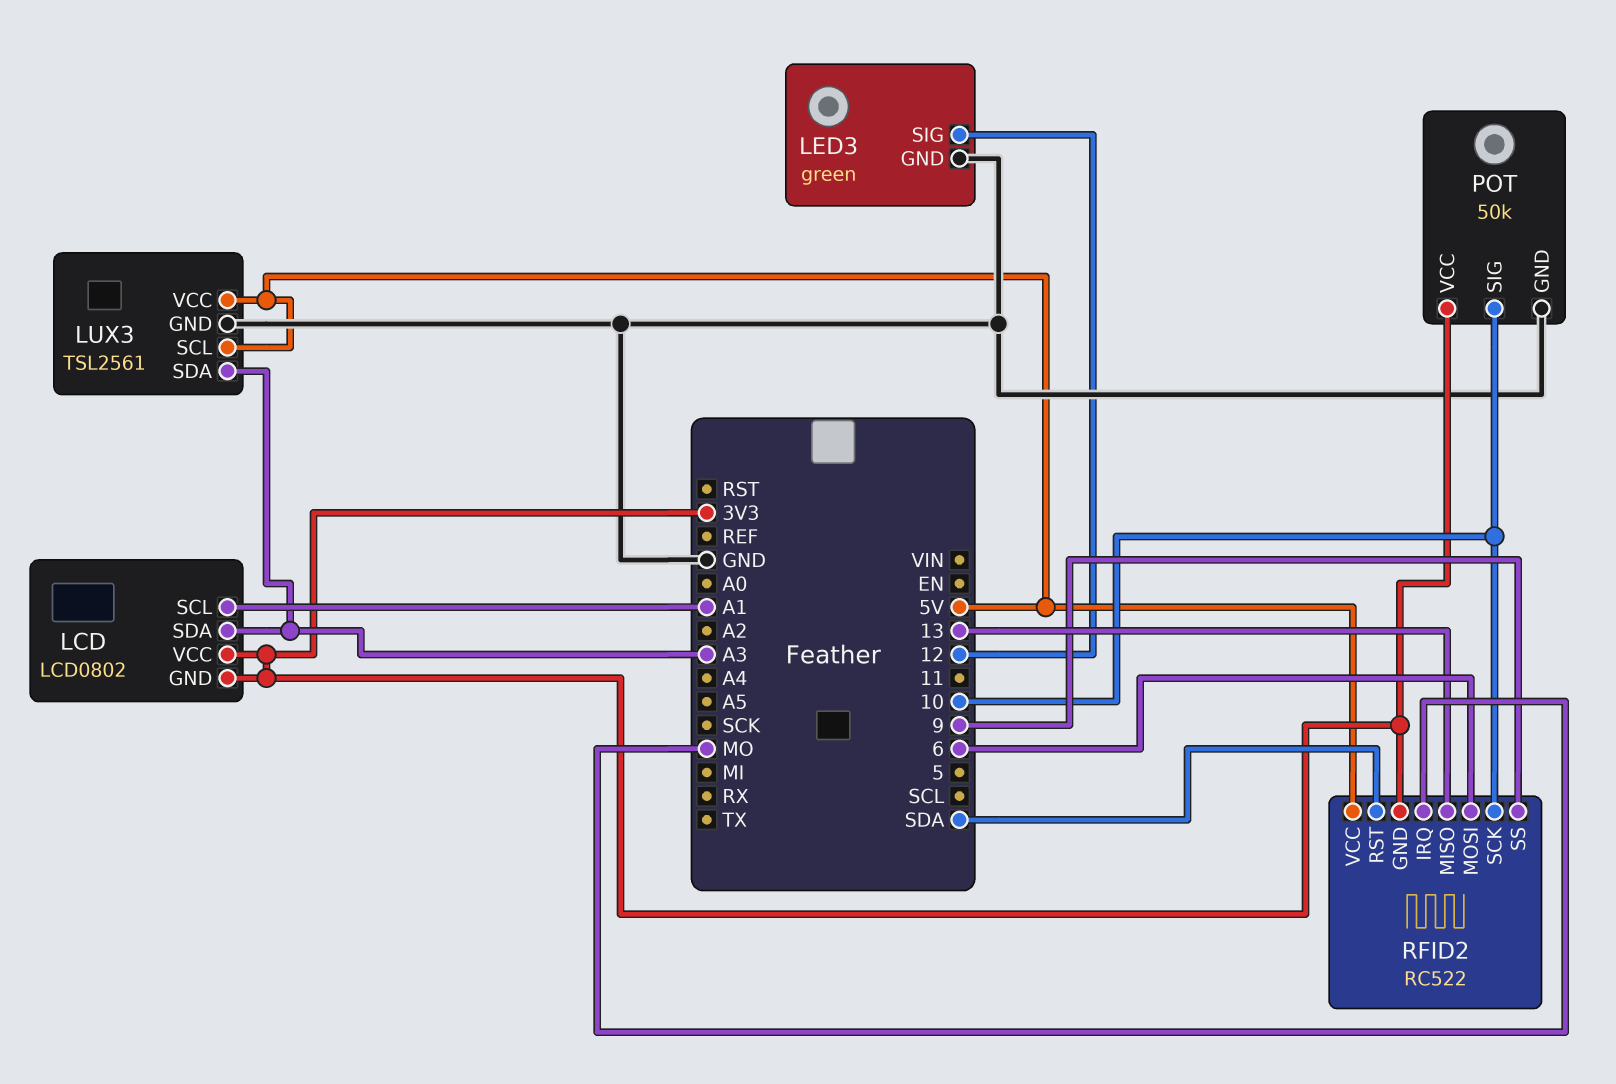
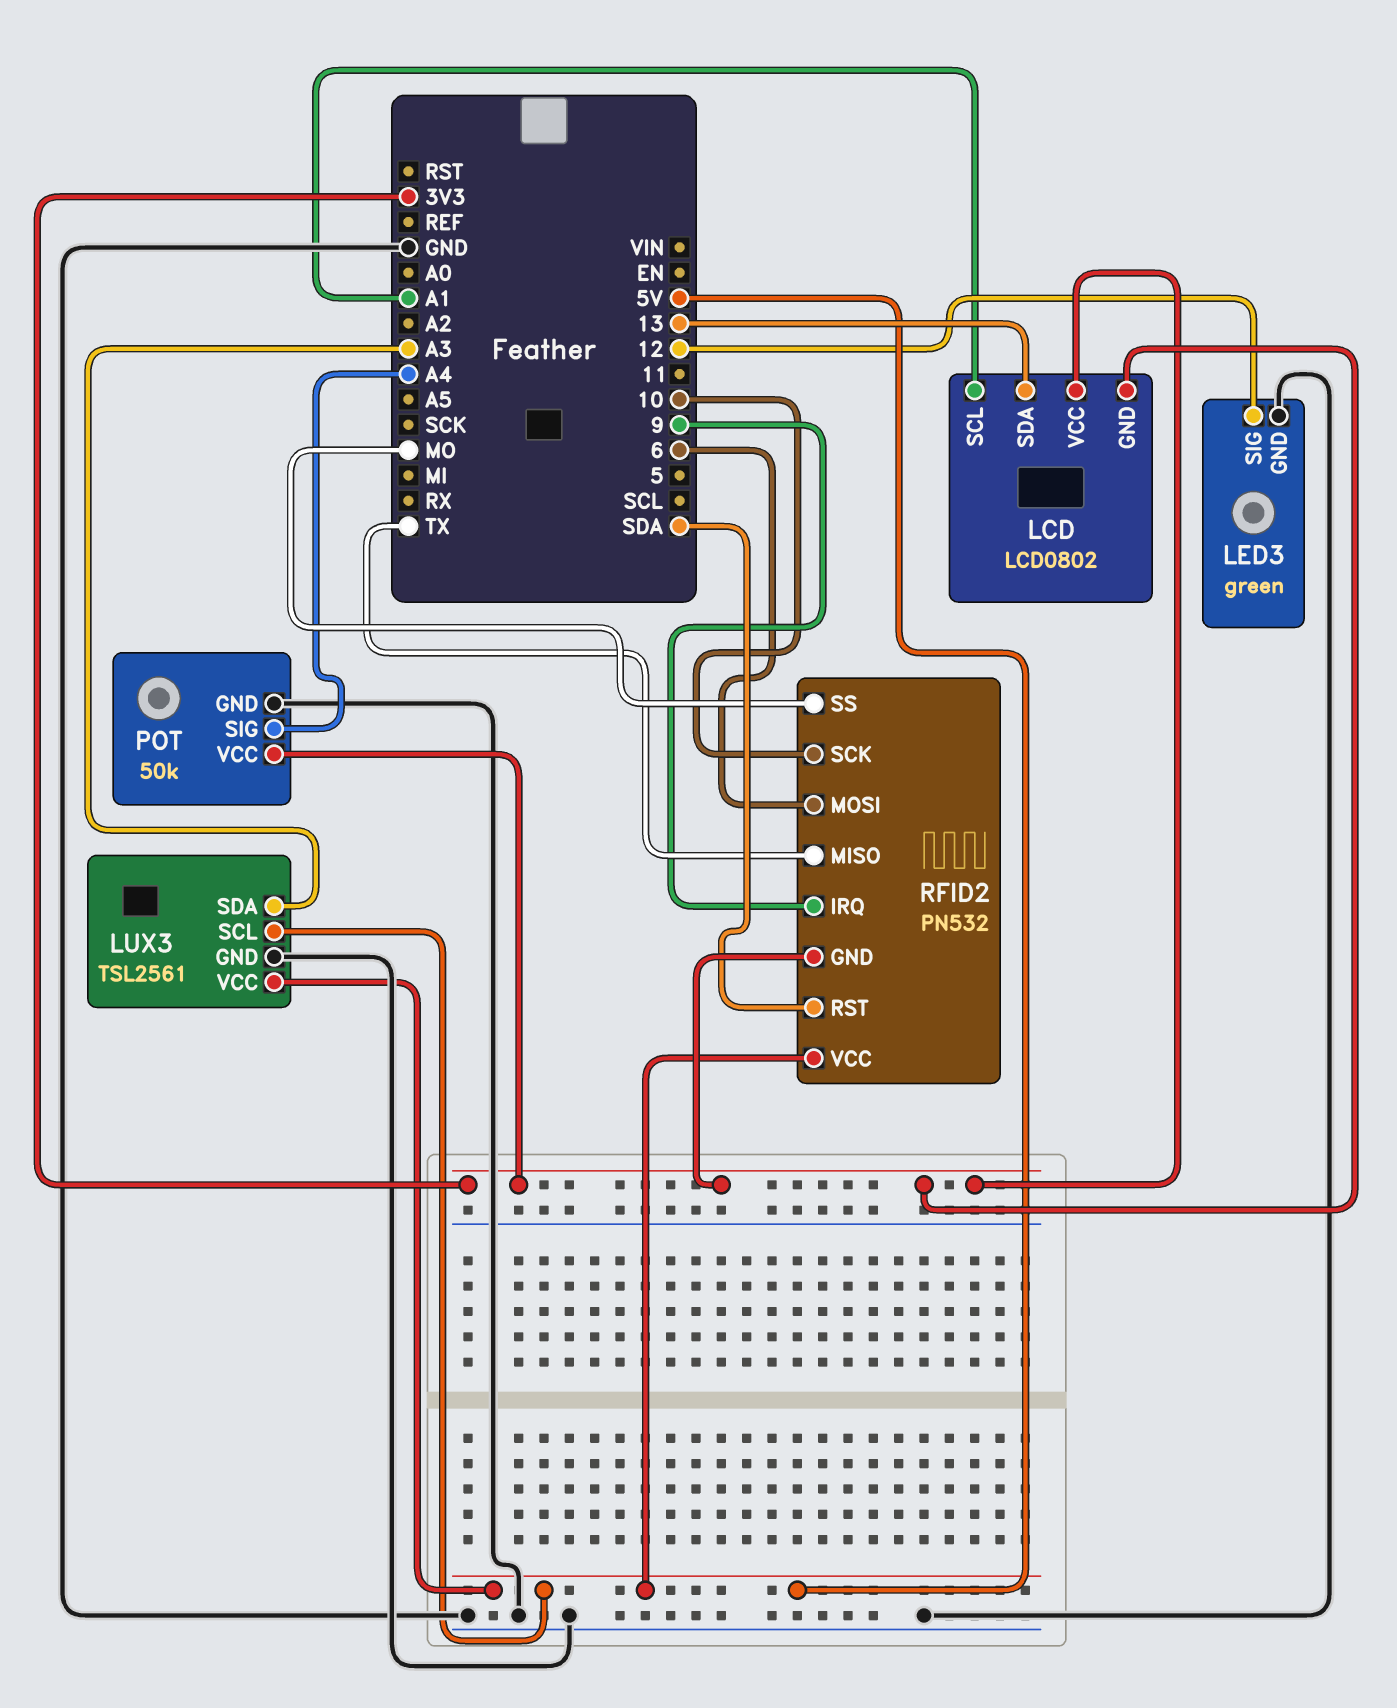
LCD pin SDA: A3 -> 13
POT pin SIG: 10 -> A4
RFID2: RC522 -> PN532
RFID2 pin IRQ: MO -> 9
RFID2 pin MISO: 13 -> TX
RFID2 pin SS: 9 -> MO

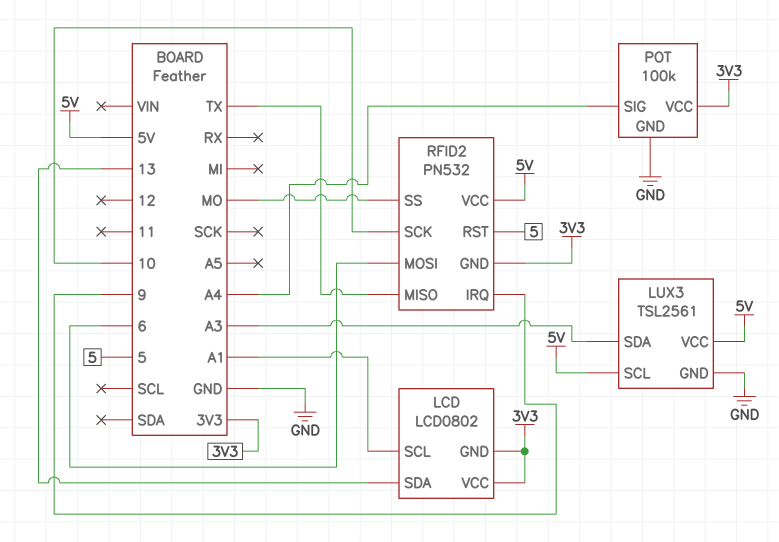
LED3: green -> none
LED3 pin GND: GND -> none
LED3 pin SIG: 12 -> none
POT: 50k -> 100k
RFID2 pin RST: SDA -> 5

